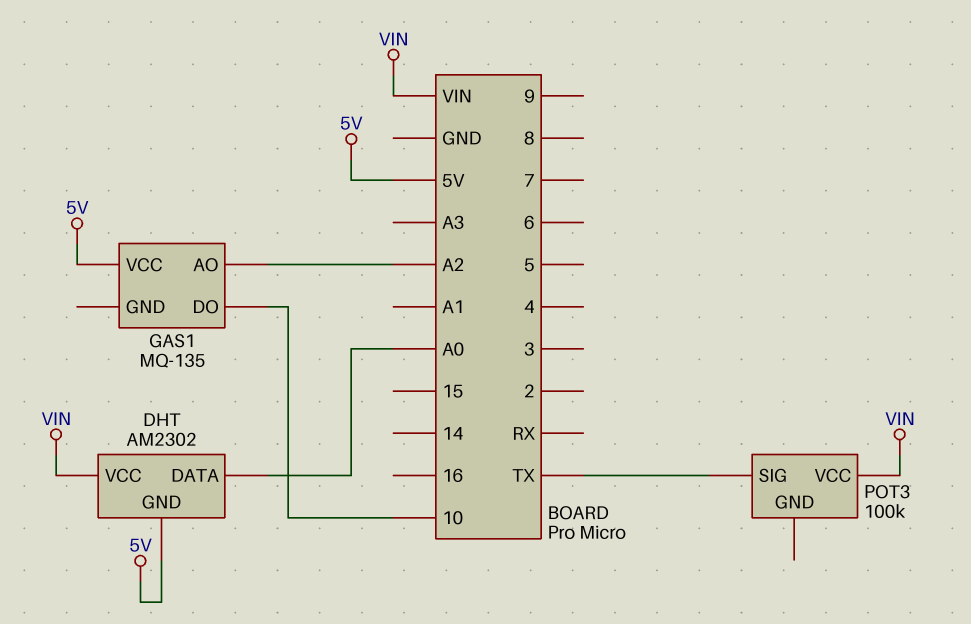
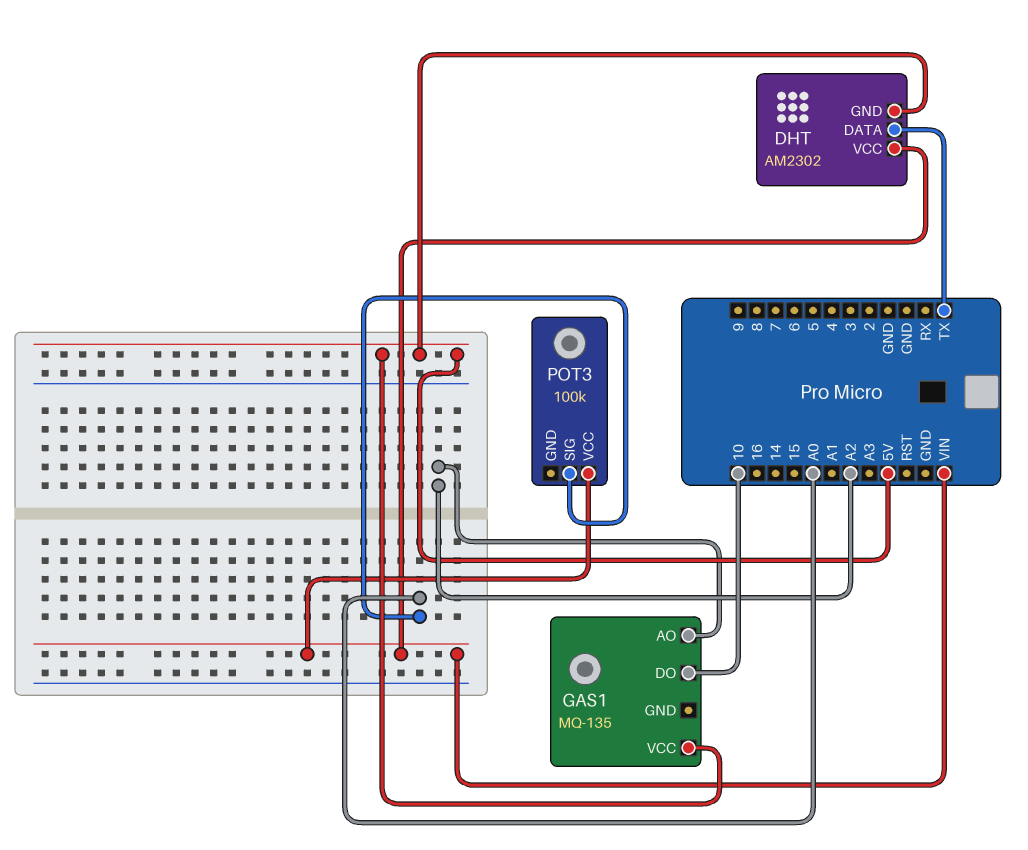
DHT pin DATA: A0 -> TX
POT3 pin SIG: TX -> A0

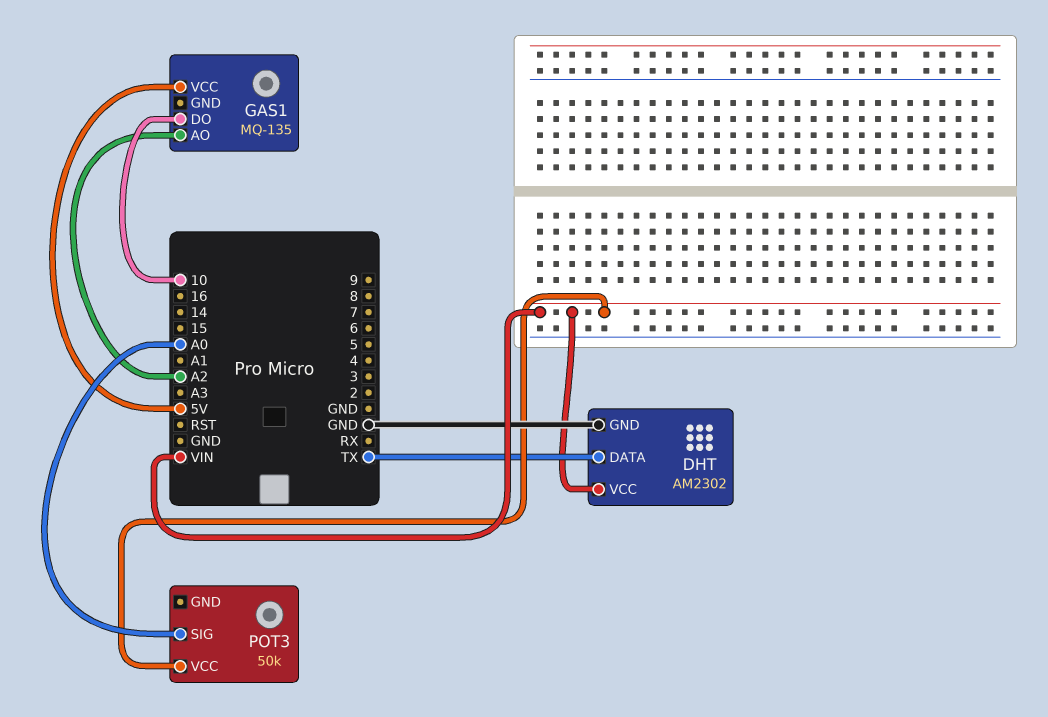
DHT pin GND: 5V -> GND
POT3: 100k -> 50k

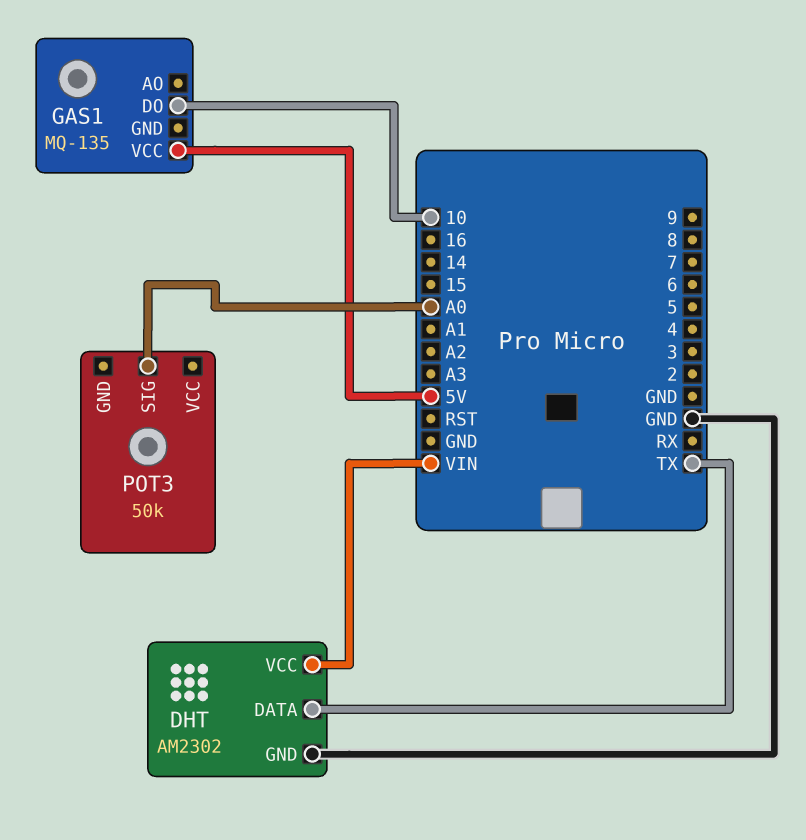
GAS1 pin AO: A2 -> none
POT3 pin VCC: VIN -> none

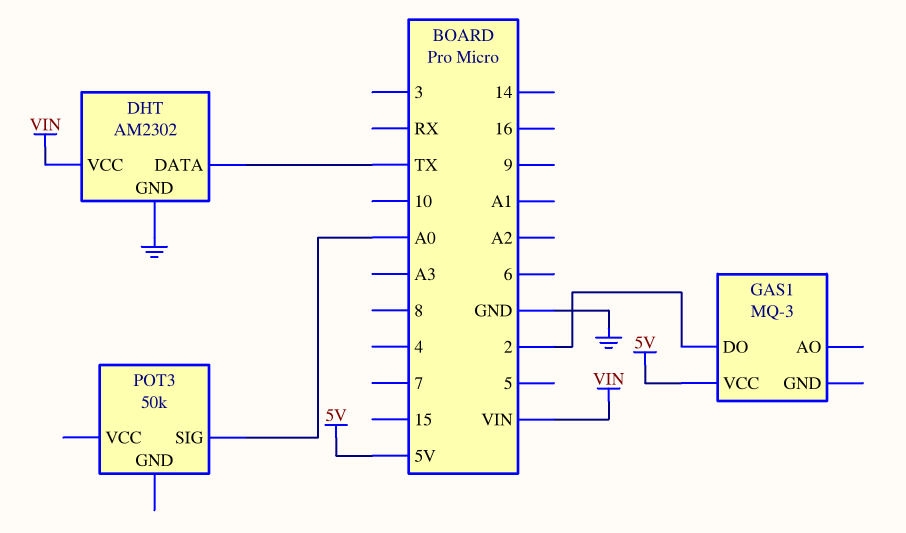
GAS1: MQ-135 -> MQ-3
GAS1 pin DO: 10 -> 2

